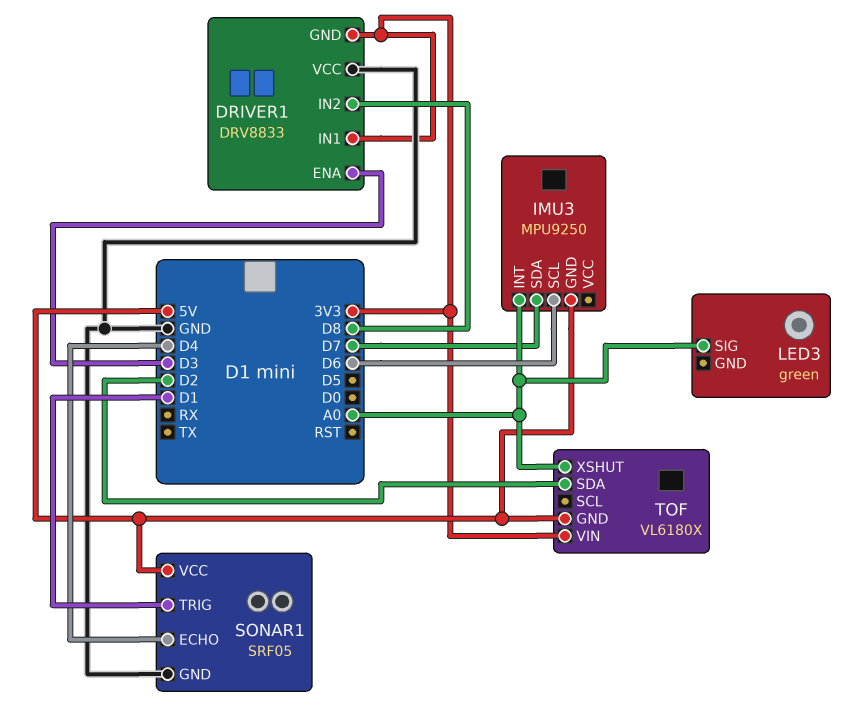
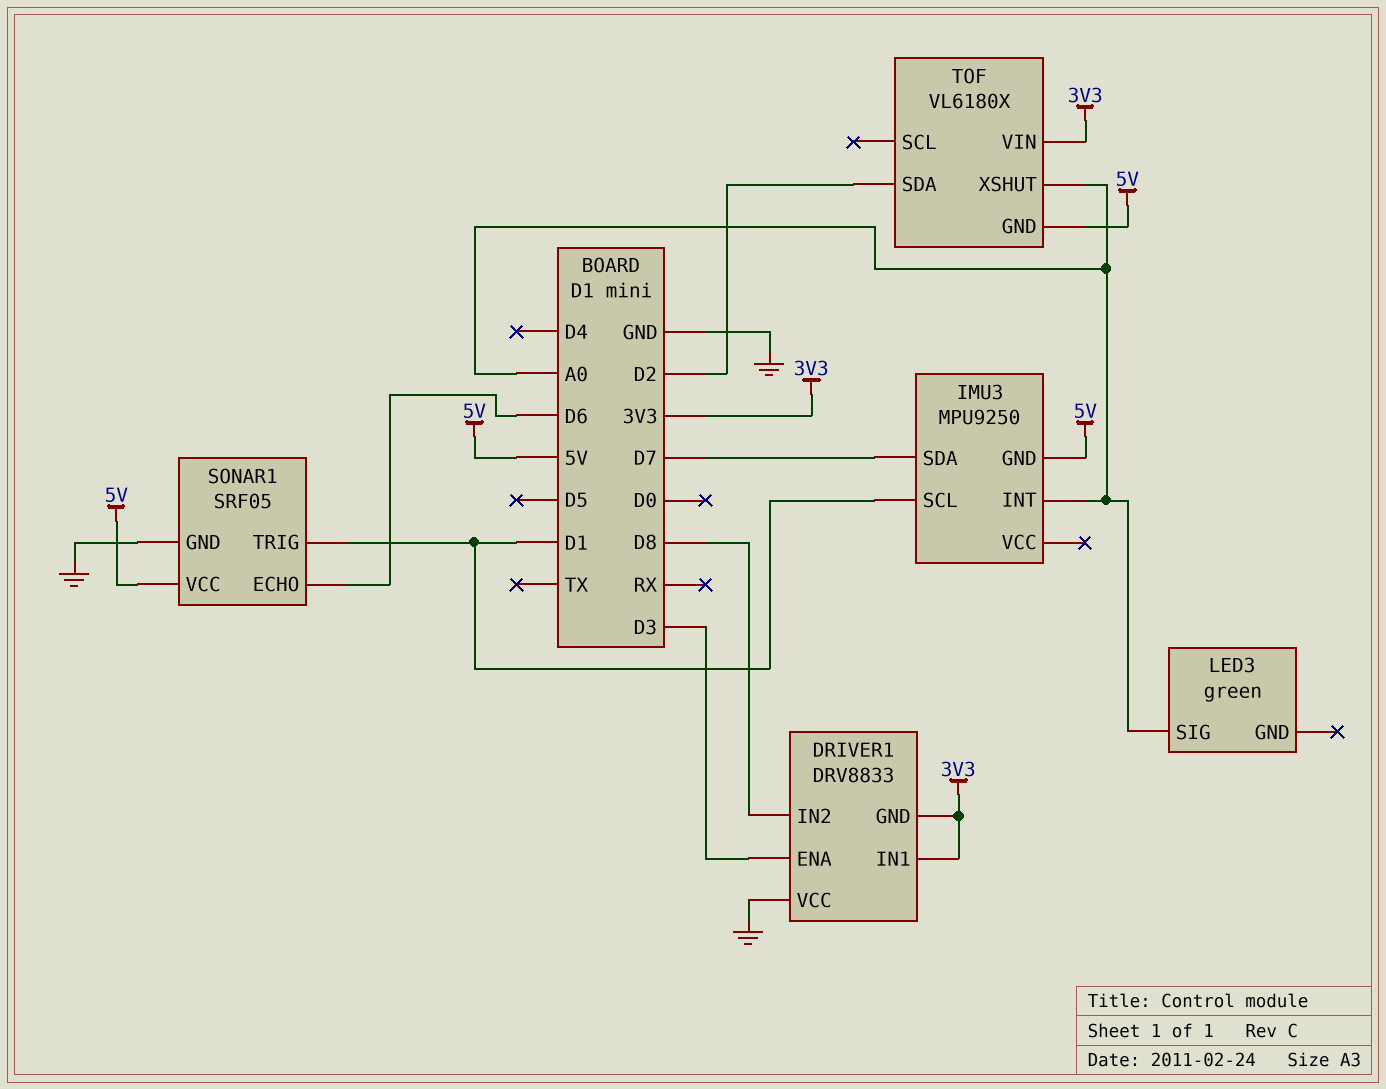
IMU3 pin SCL: D6 -> D1
SONAR1 pin ECHO: D4 -> D6

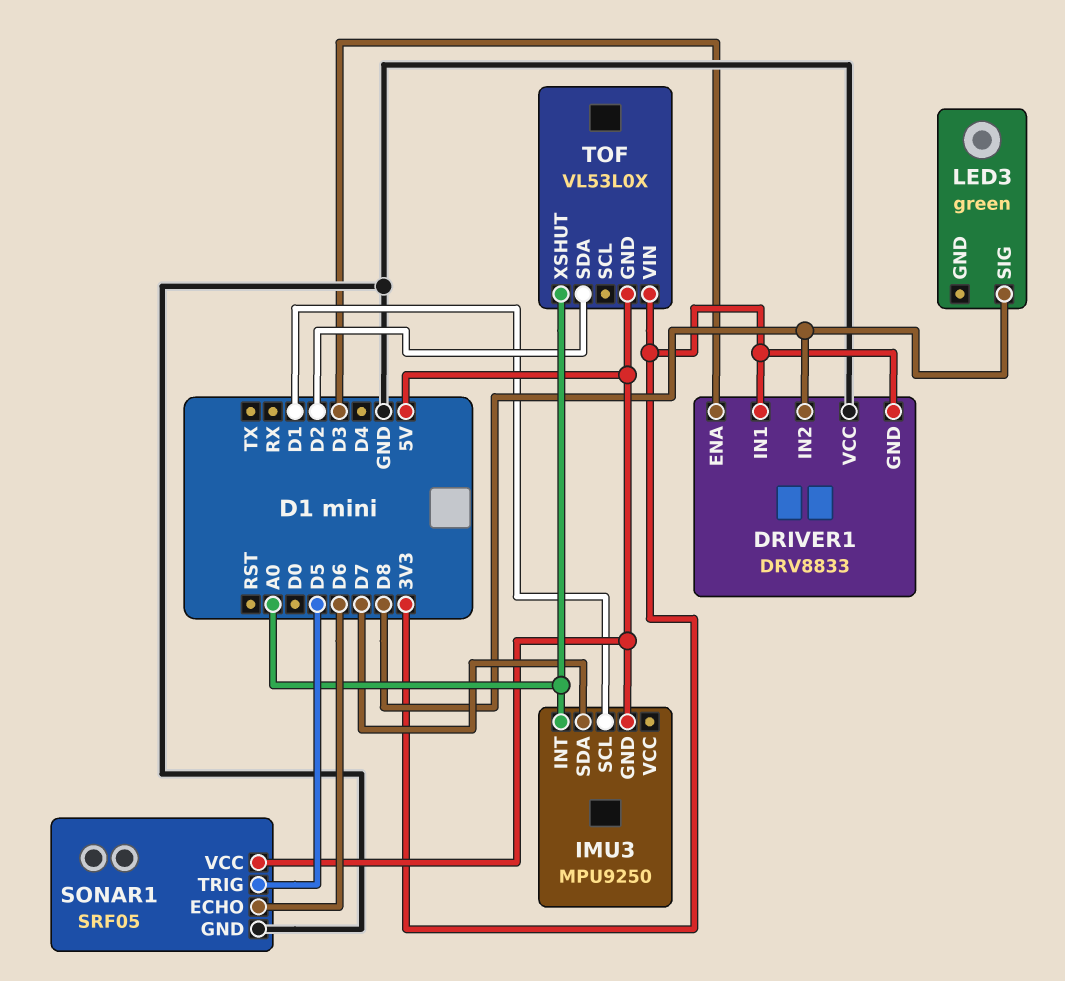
LED3 pin SIG: A0 -> D8
SONAR1 pin TRIG: D1 -> D5
TOF: VL6180X -> VL53L0X

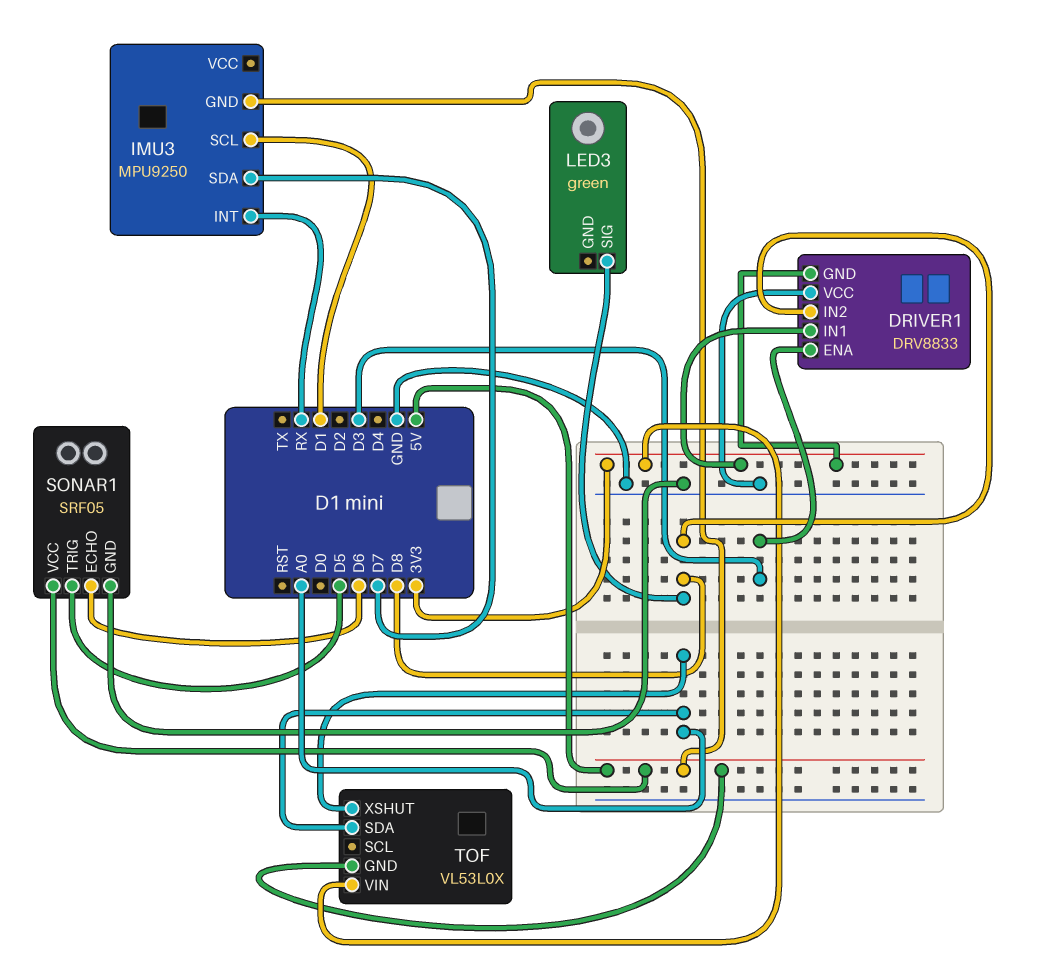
IMU3 pin INT: A0 -> RX
TOF pin SDA: D2 -> A0

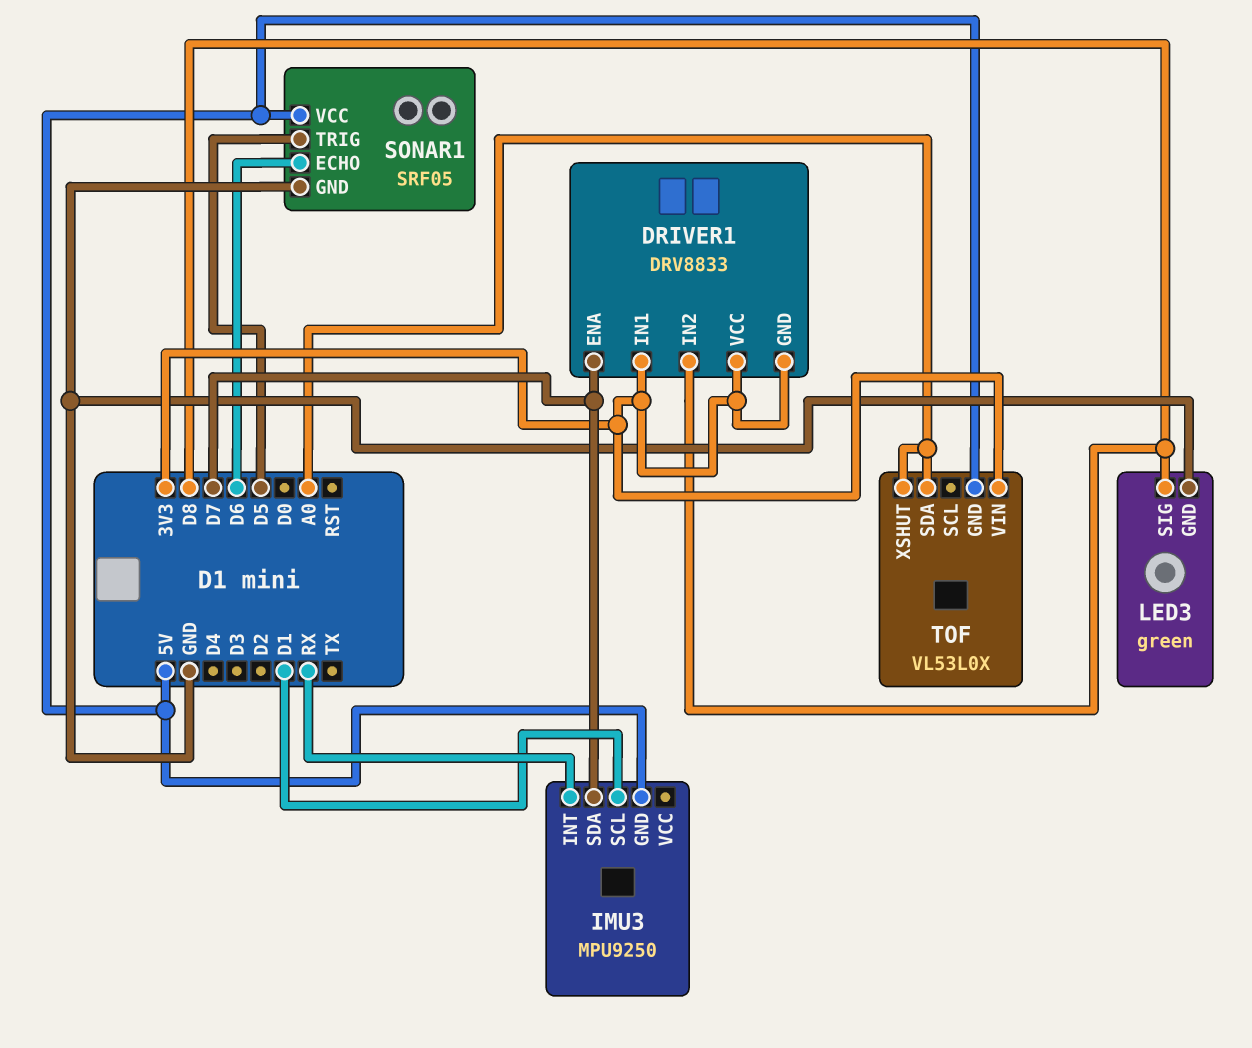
DRIVER1 pin ENA: D3 -> D7
DRIVER1 pin VCC: GND -> 3V3
LED3 pin GND: none -> GND

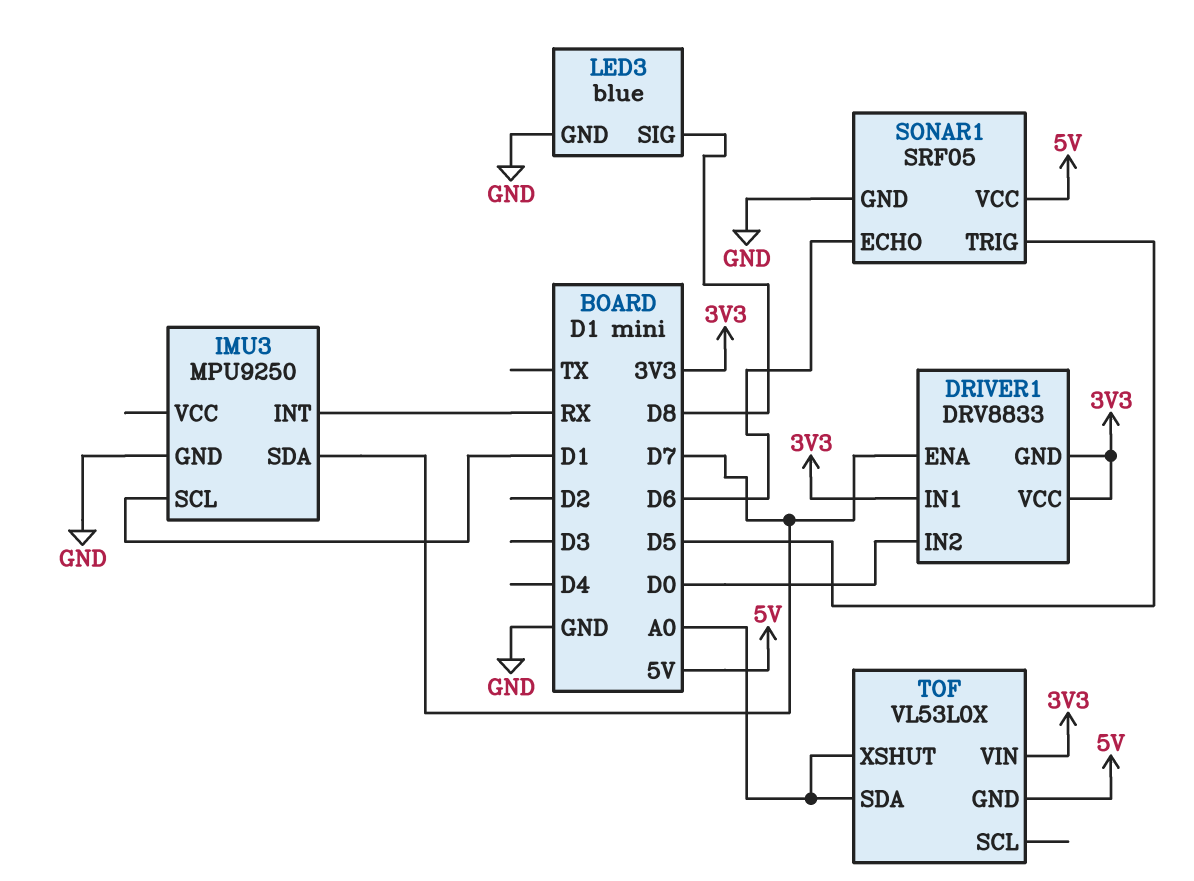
DRIVER1 pin IN2: D8 -> D0
IMU3 pin GND: 5V -> GND
LED3: green -> blue

